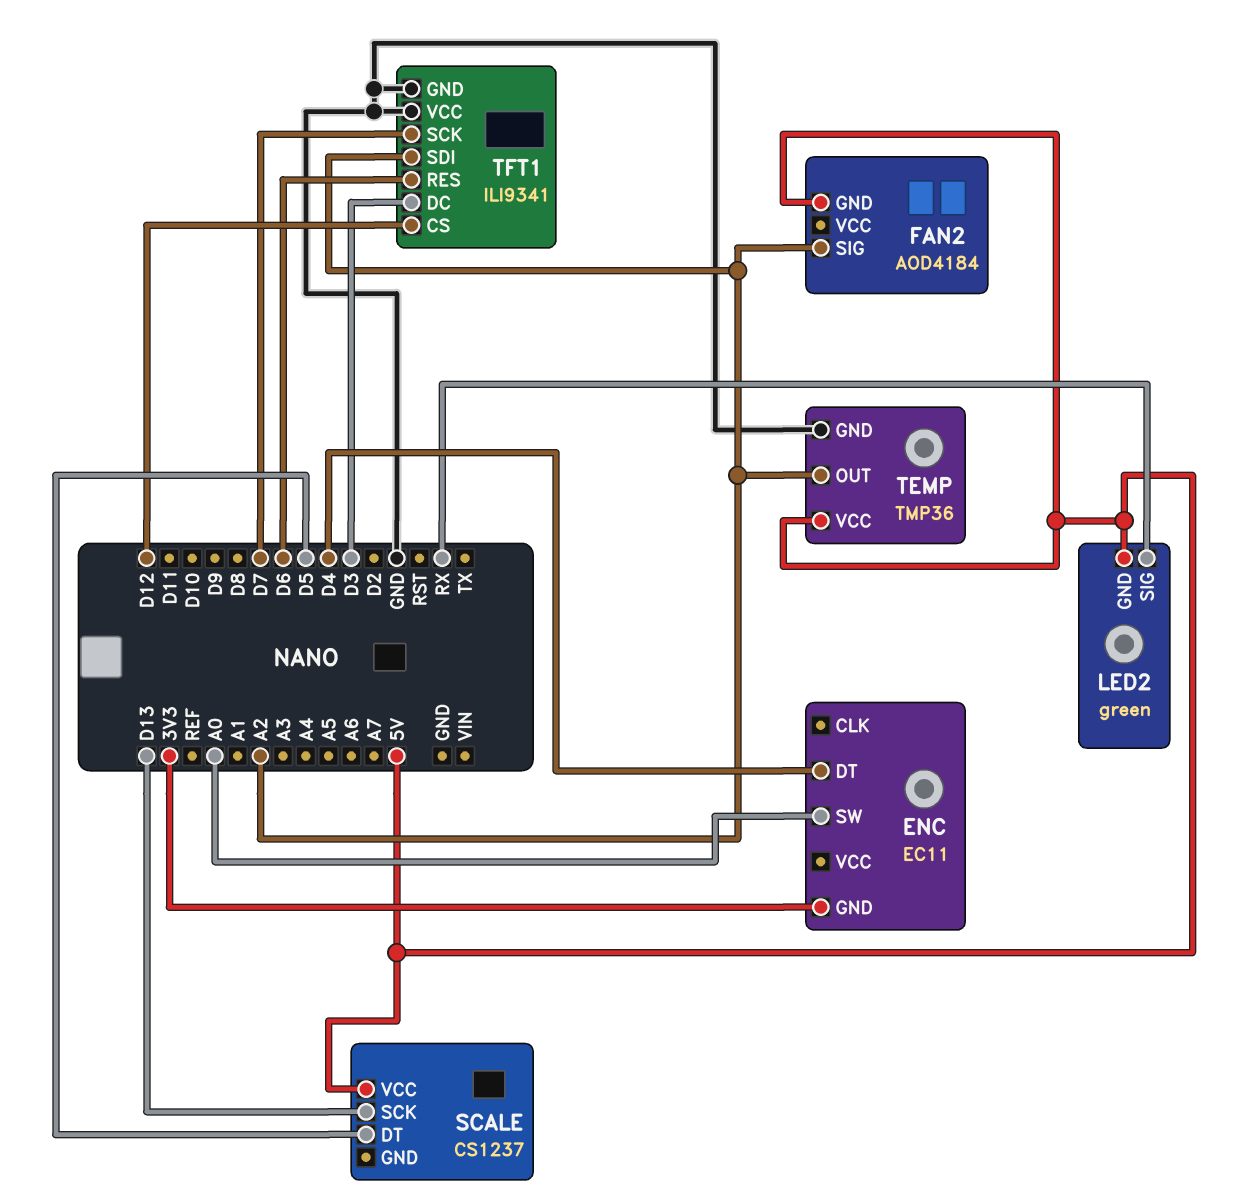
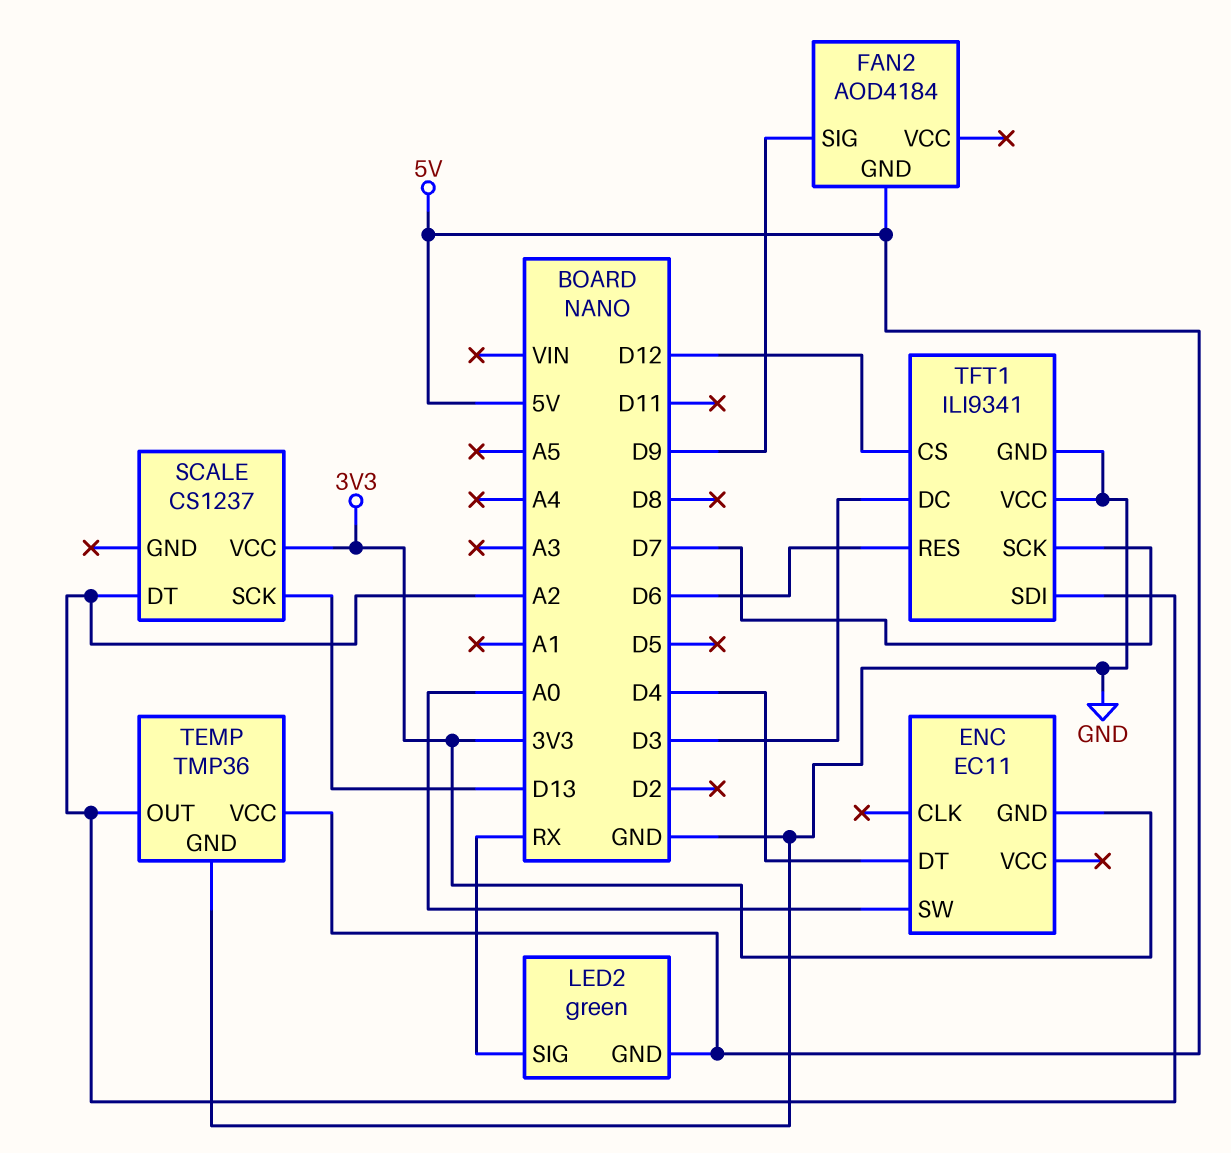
FAN2 pin SIG: A2 -> D9
SCALE pin DT: D5 -> A2
SCALE pin VCC: 5V -> 3V3

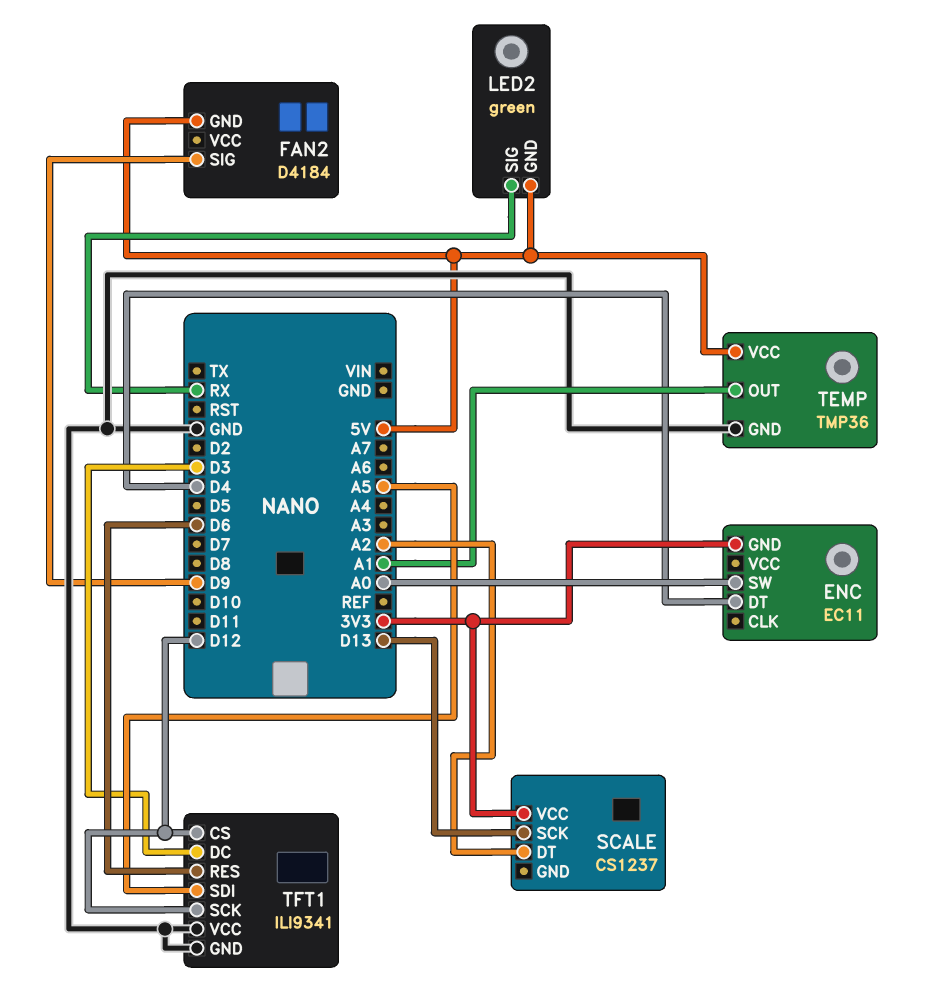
FAN2: AOD4184 -> D4184
TEMP pin OUT: A2 -> A1
TFT1 pin SCK: D7 -> D12
TFT1 pin SDI: A2 -> A5

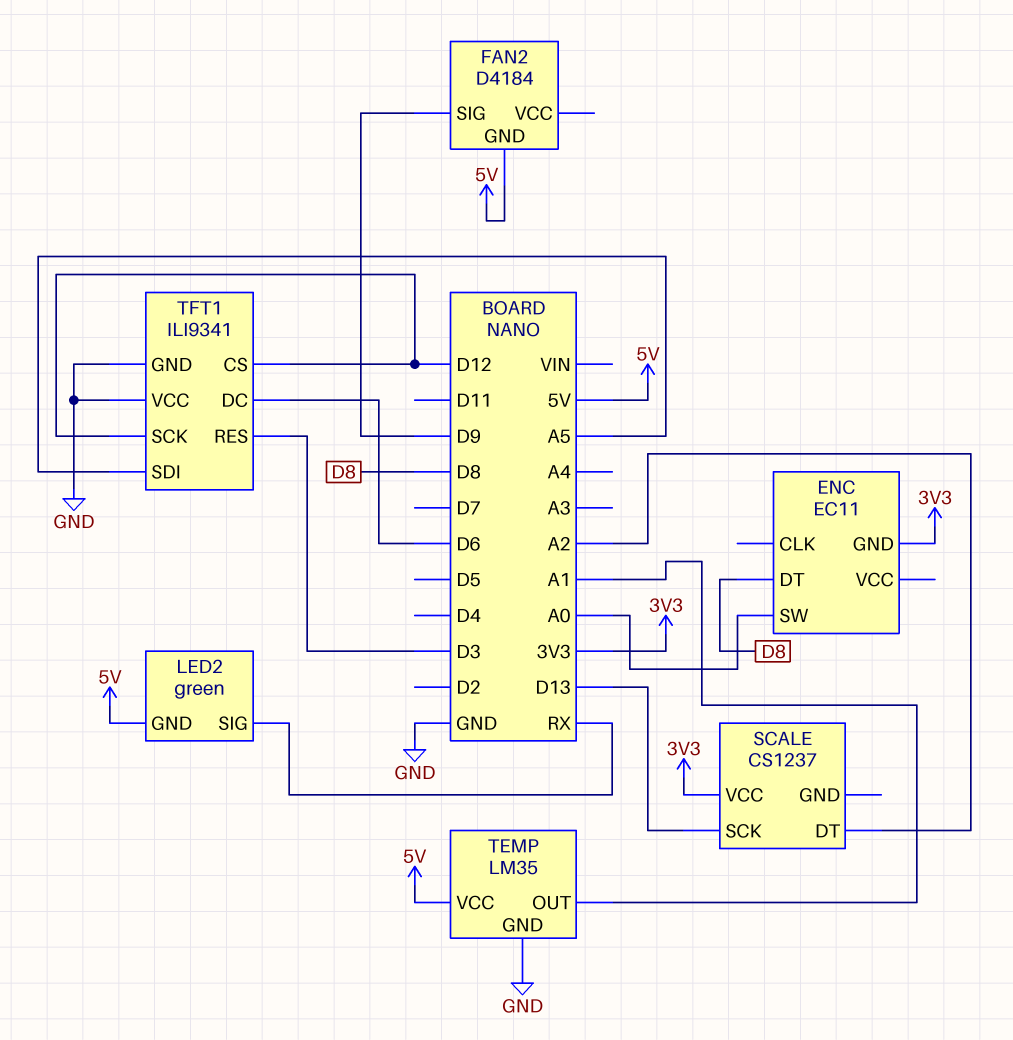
ENC pin DT: D4 -> D8
TEMP: TMP36 -> LM35
TFT1 pin DC: D3 -> D6
TFT1 pin RES: D6 -> D3

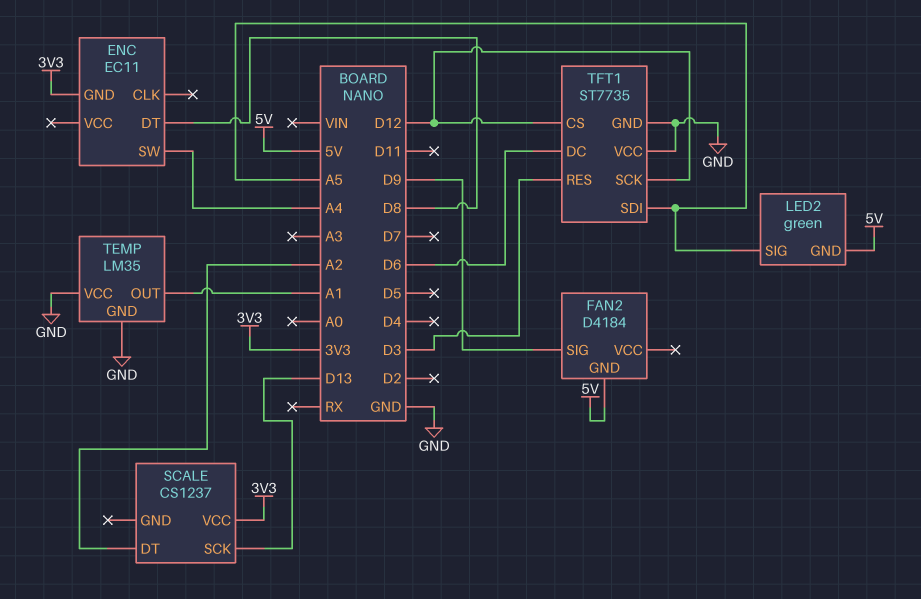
ENC pin SW: A0 -> A4
LED2 pin SIG: RX -> A5
TEMP pin VCC: 5V -> GND
TFT1: ILI9341 -> ST7735

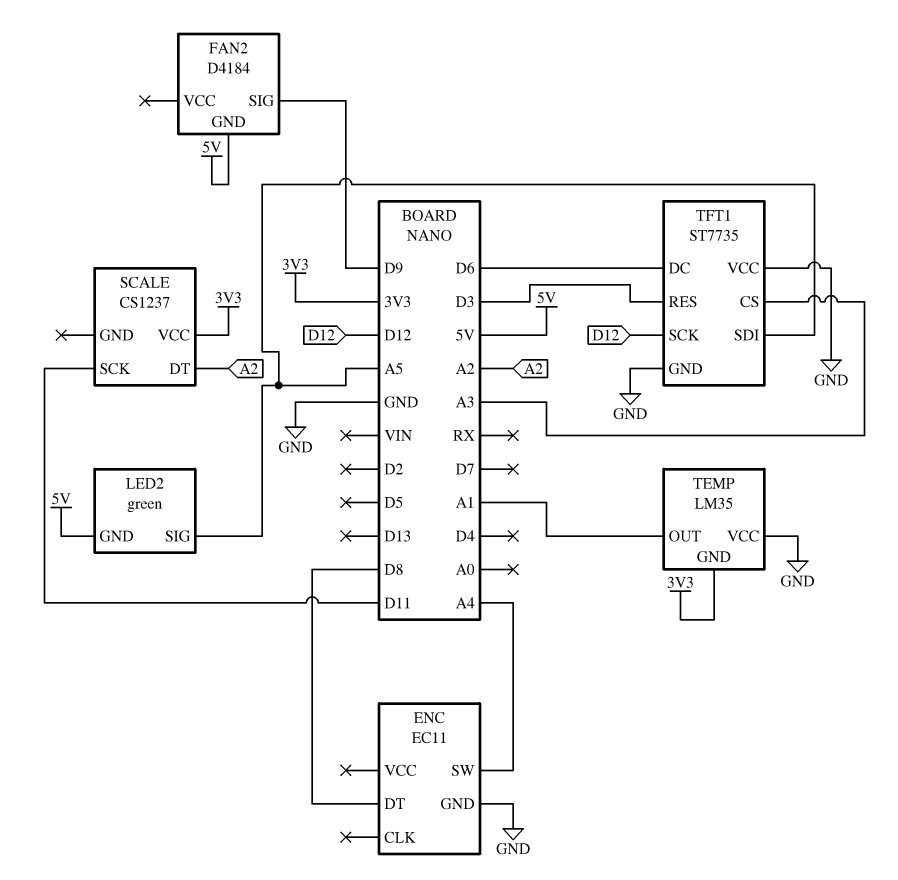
ENC pin GND: 3V3 -> GND
SCALE pin SCK: D13 -> D11
TEMP pin GND: GND -> 3V3
TFT1 pin CS: D12 -> A3

